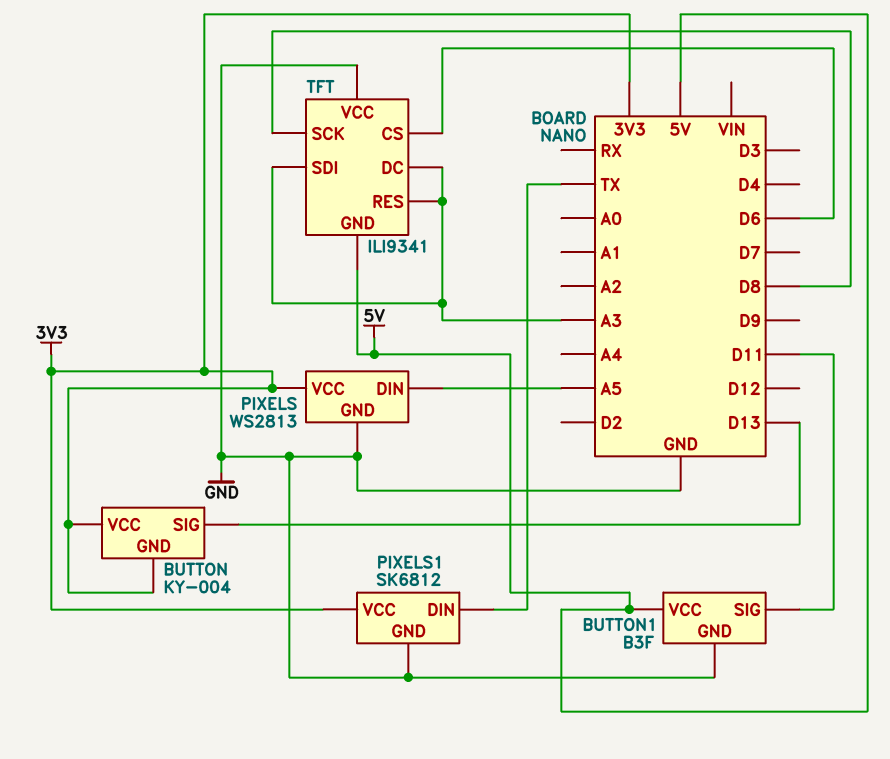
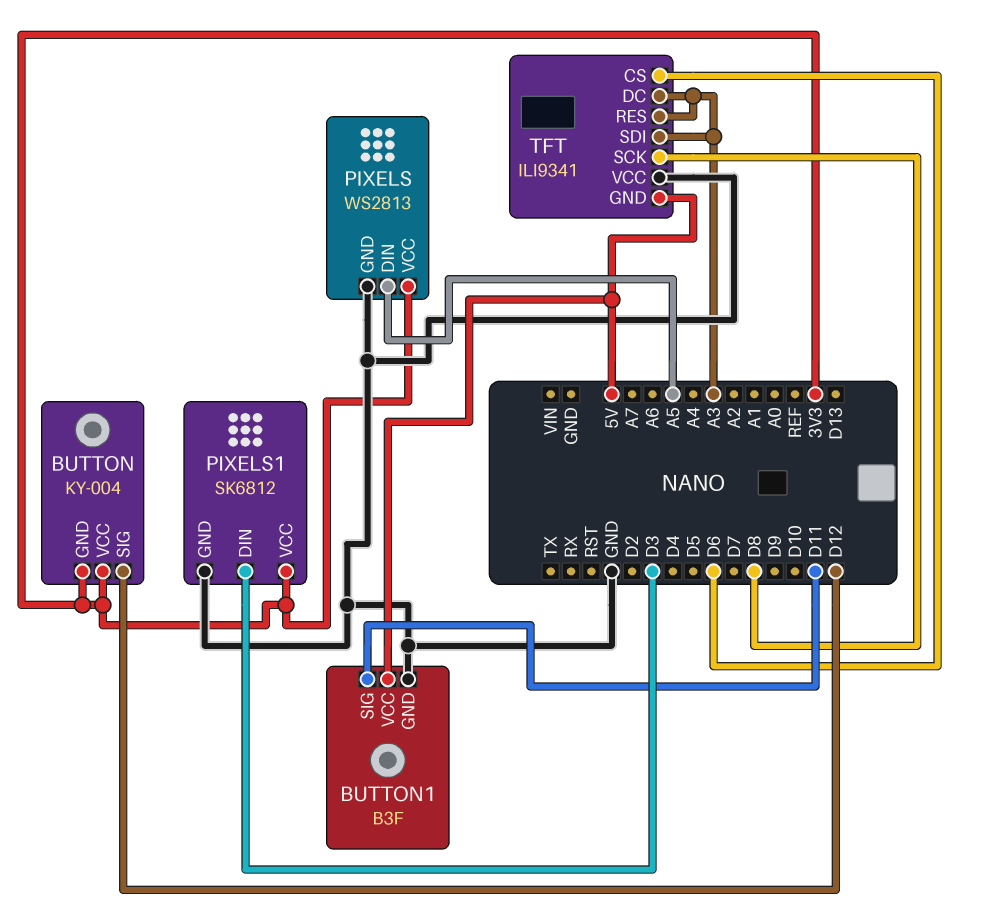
BUTTON pin SIG: D13 -> D12
PIXELS1 pin DIN: TX -> D3

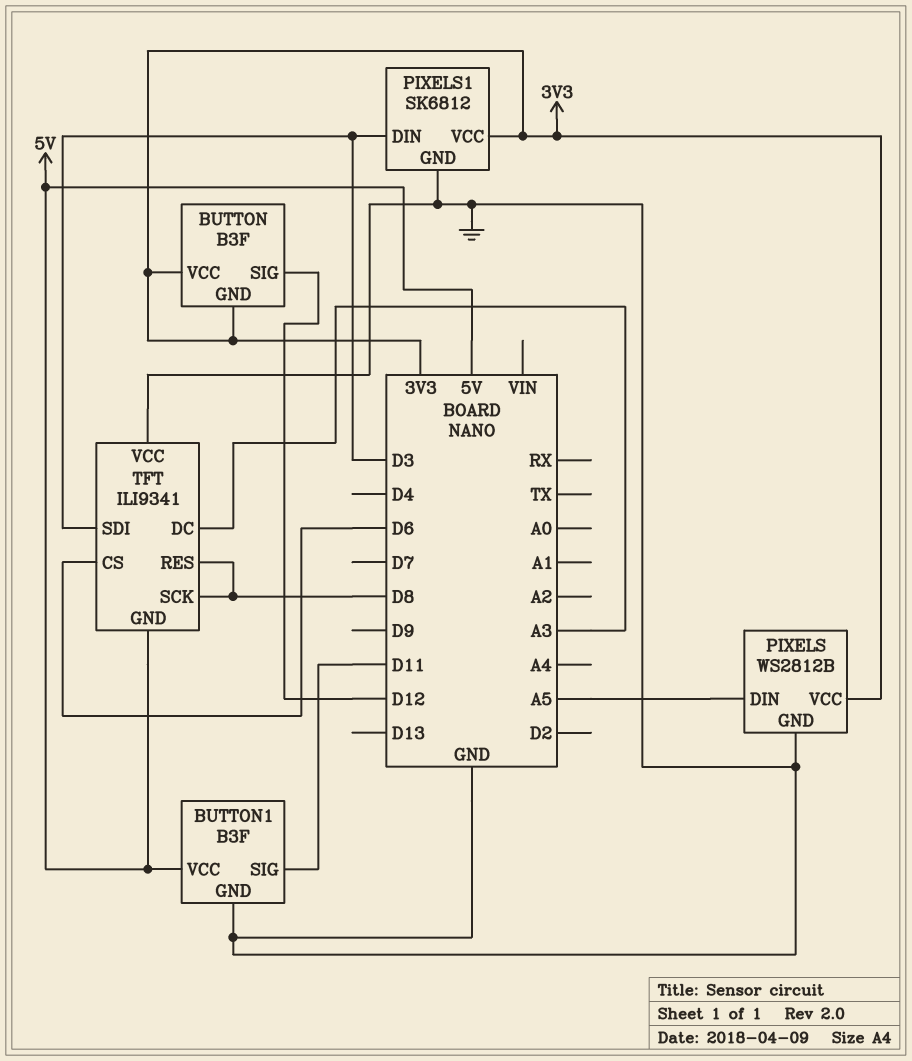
BUTTON: KY-004 -> B3F
PIXELS: WS2813 -> WS2812B
TFT pin RES: A3 -> D8
TFT pin SDI: A3 -> D3

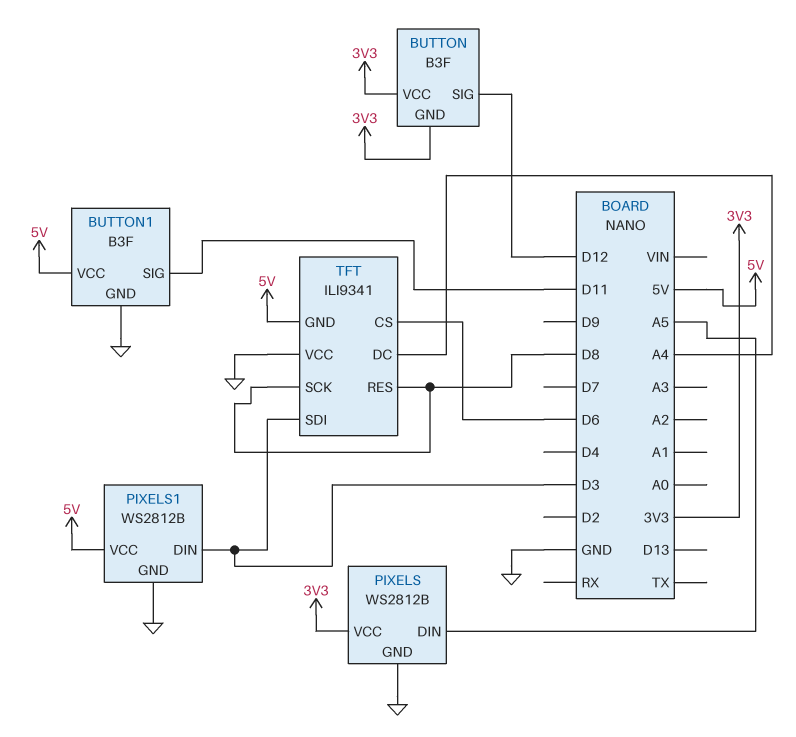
PIXELS1: SK6812 -> WS2812B
PIXELS1 pin VCC: 3V3 -> 5V
TFT pin DC: A3 -> A4

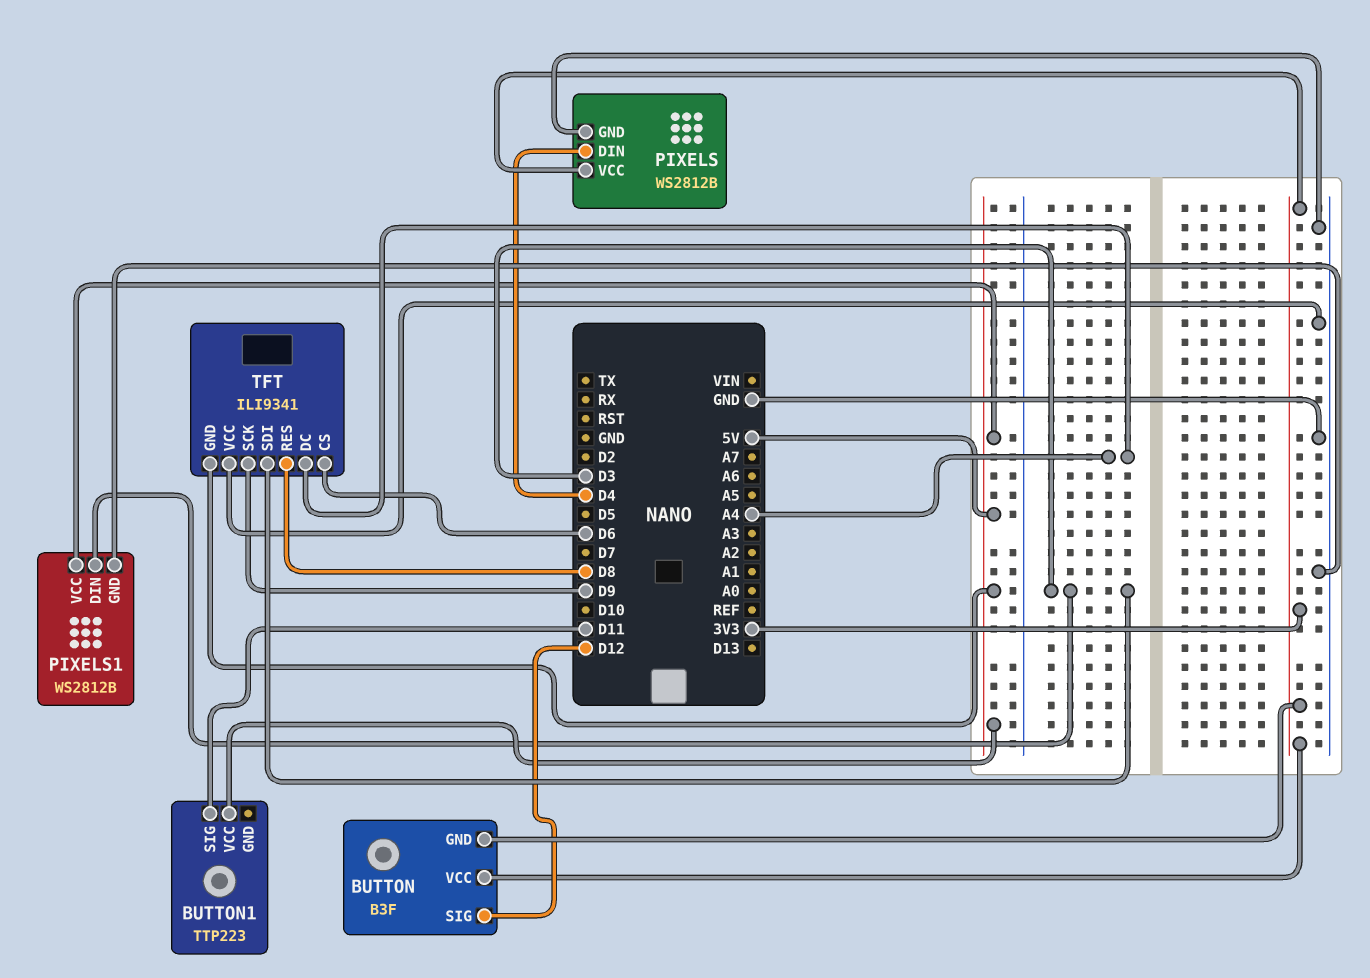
BUTTON1: B3F -> TTP223
BUTTON1 pin GND: GND -> none
PIXELS pin DIN: A5 -> D4
TFT pin SCK: D8 -> D9

